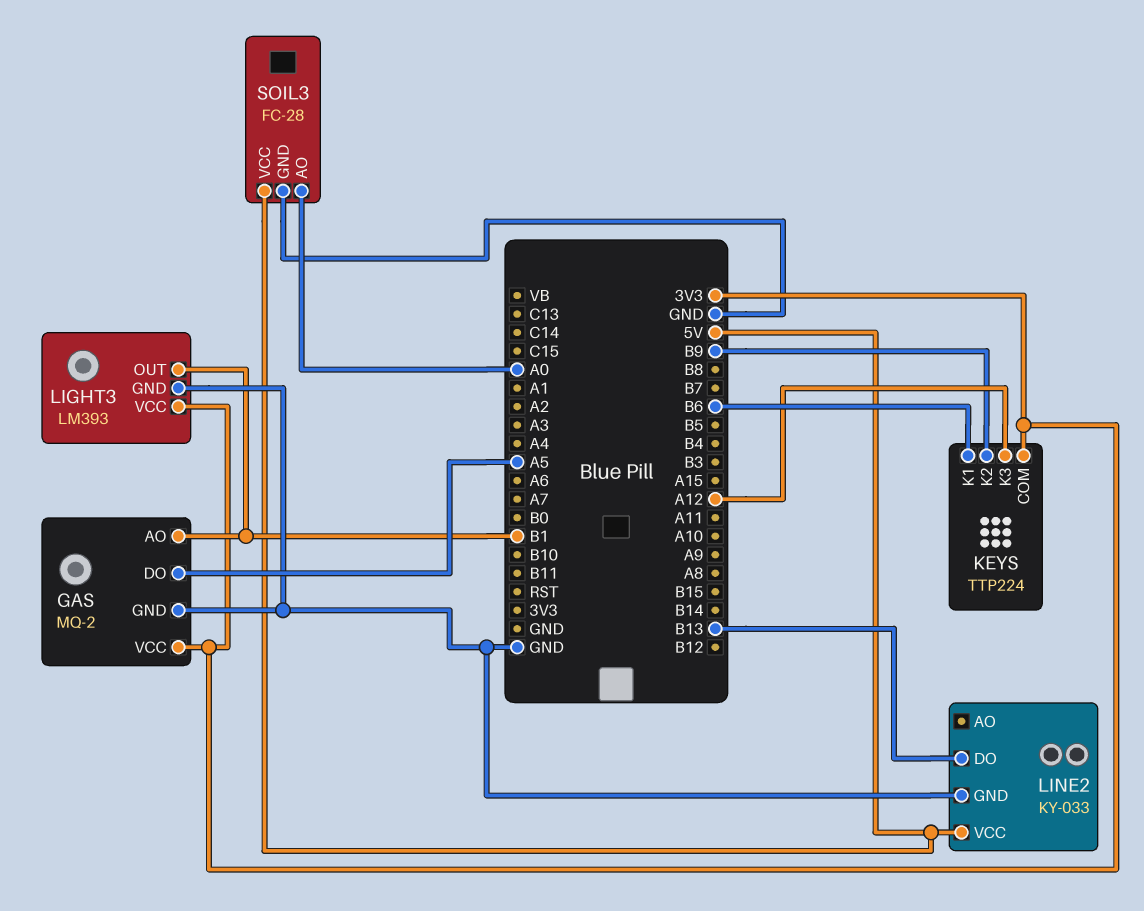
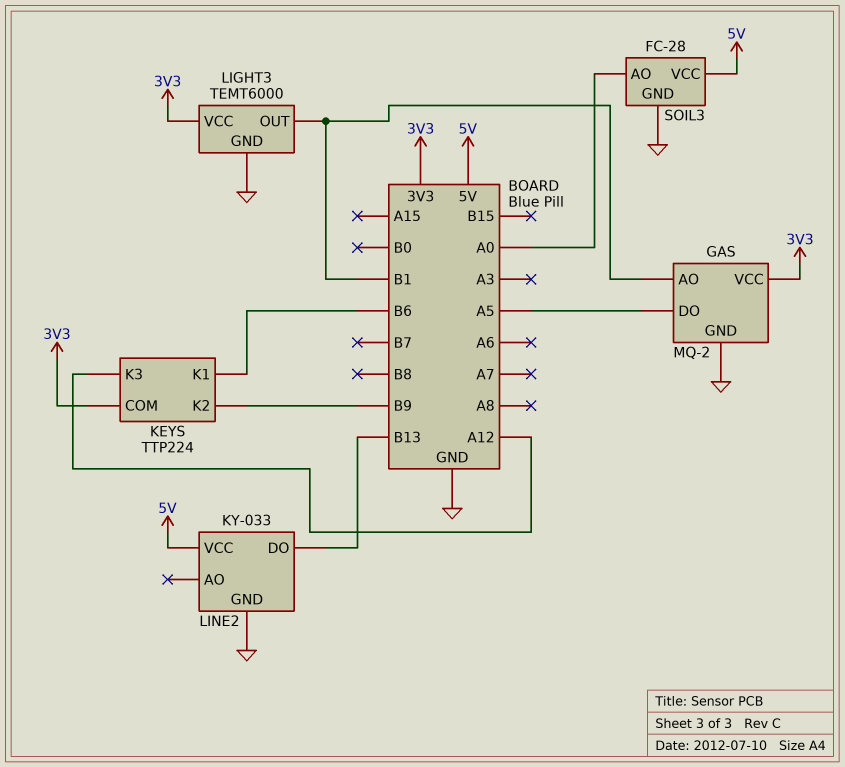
LIGHT3: LM393 -> TEMT6000

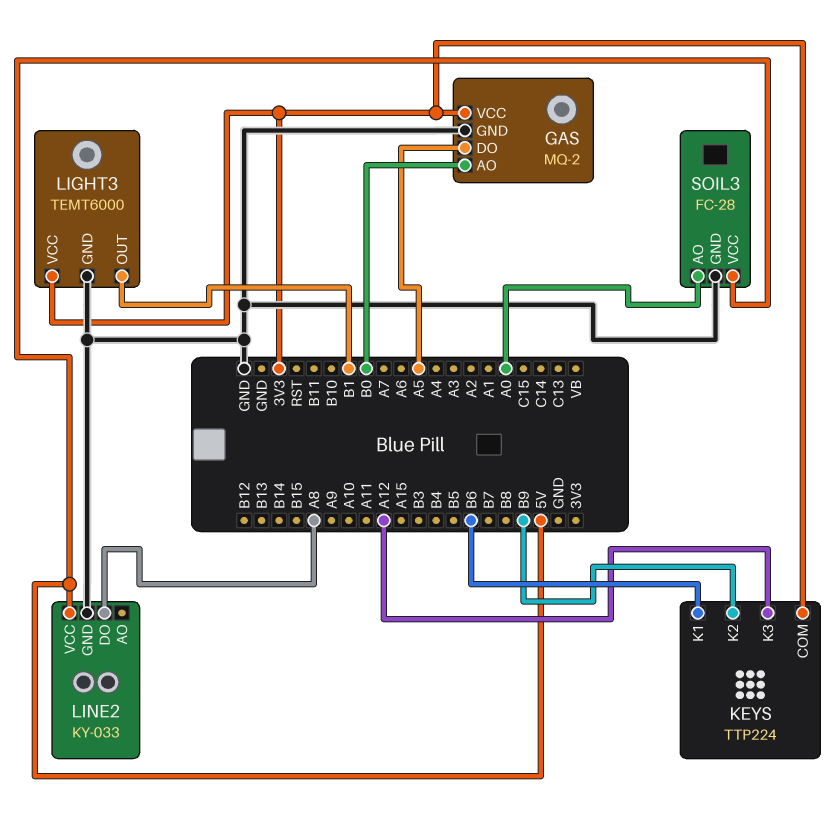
GAS pin AO: B1 -> B0
LINE2 pin DO: B13 -> A8

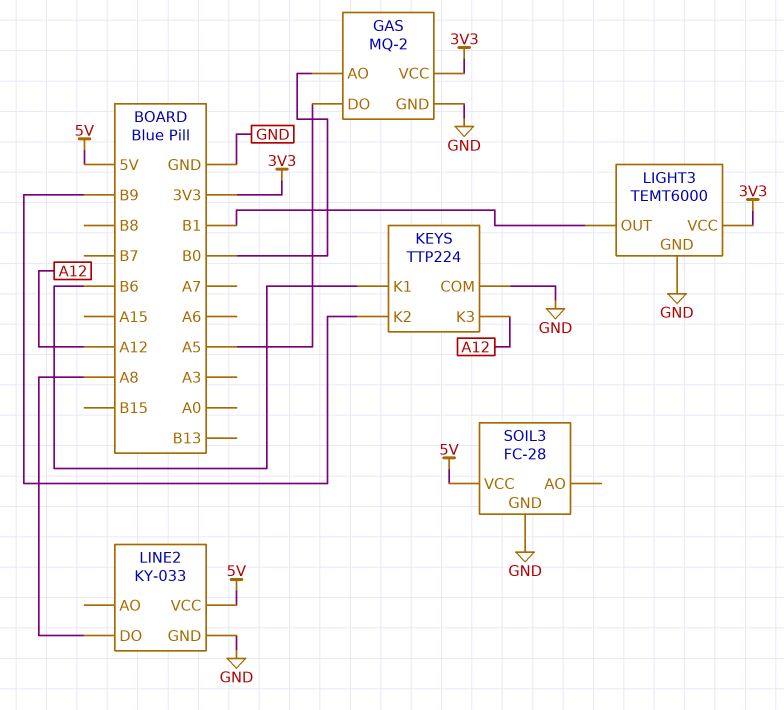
KEYS pin COM: 3V3 -> GND
SOIL3 pin AO: A0 -> none

